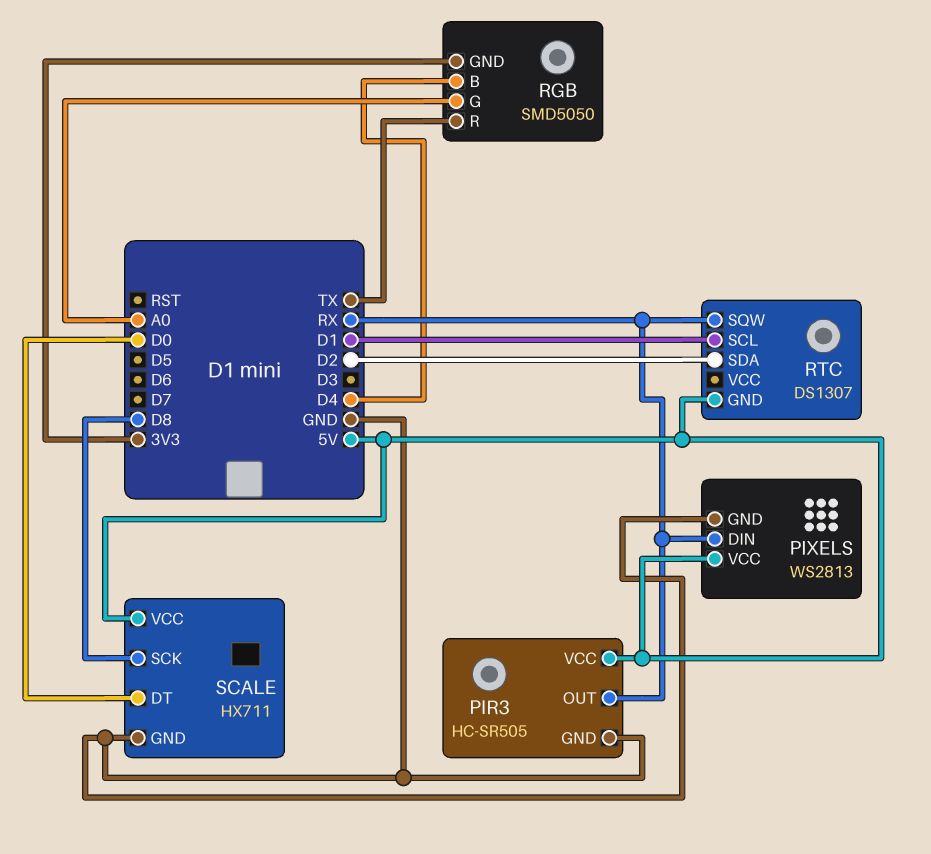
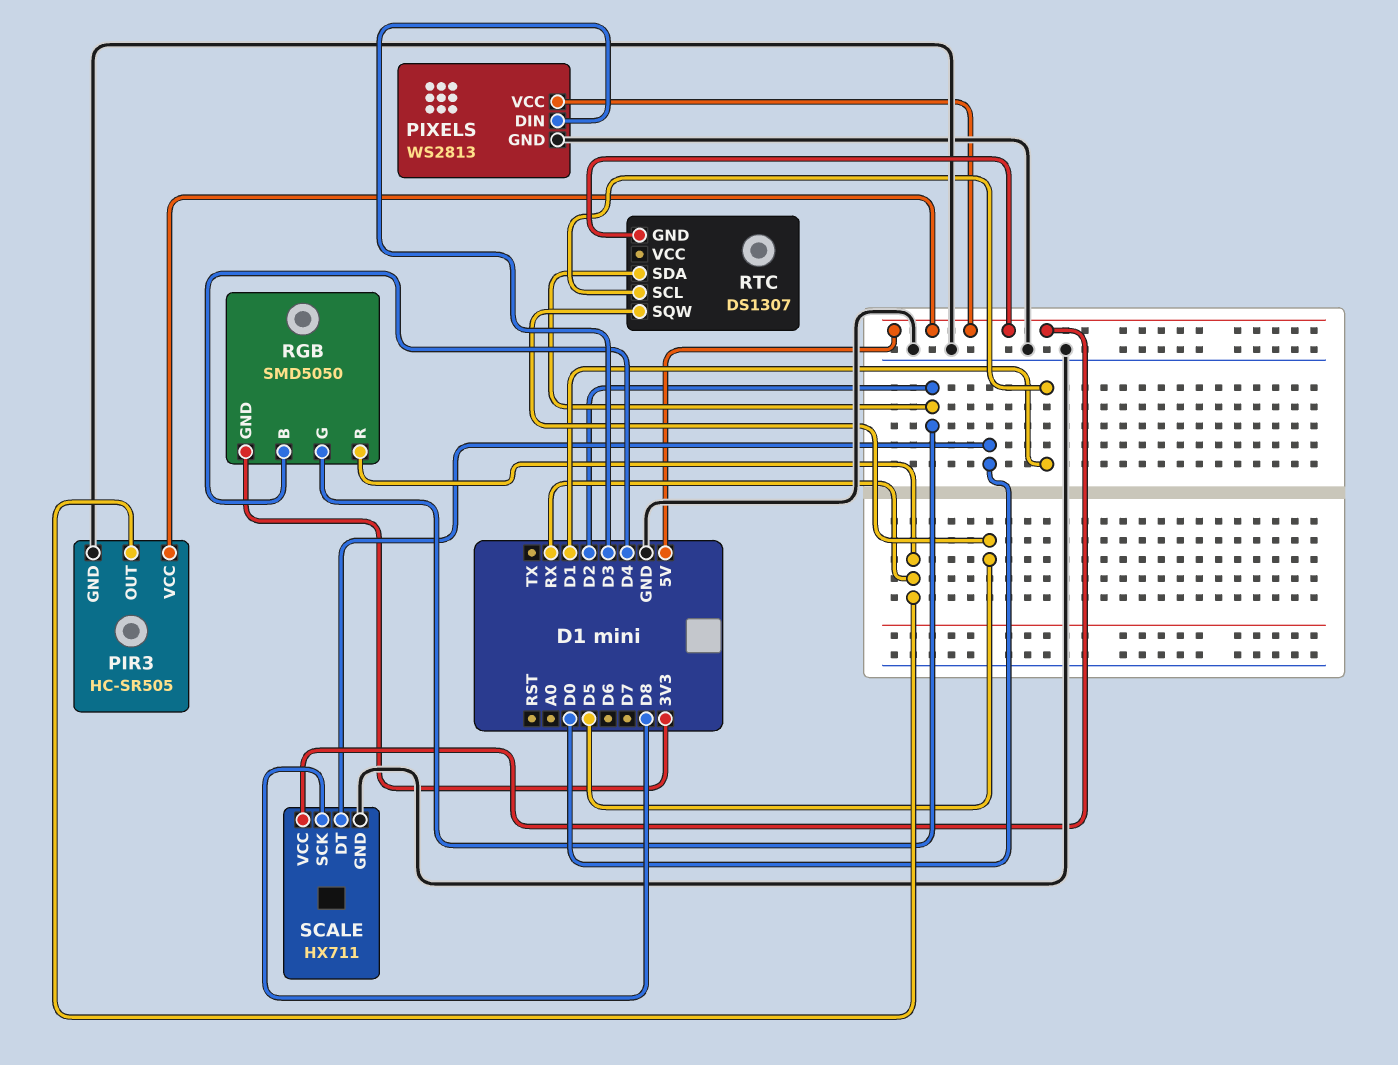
PIXELS pin DIN: RX -> D3
RGB pin G: A0 -> D2
RGB pin R: TX -> RX
RTC pin SQW: RX -> D5

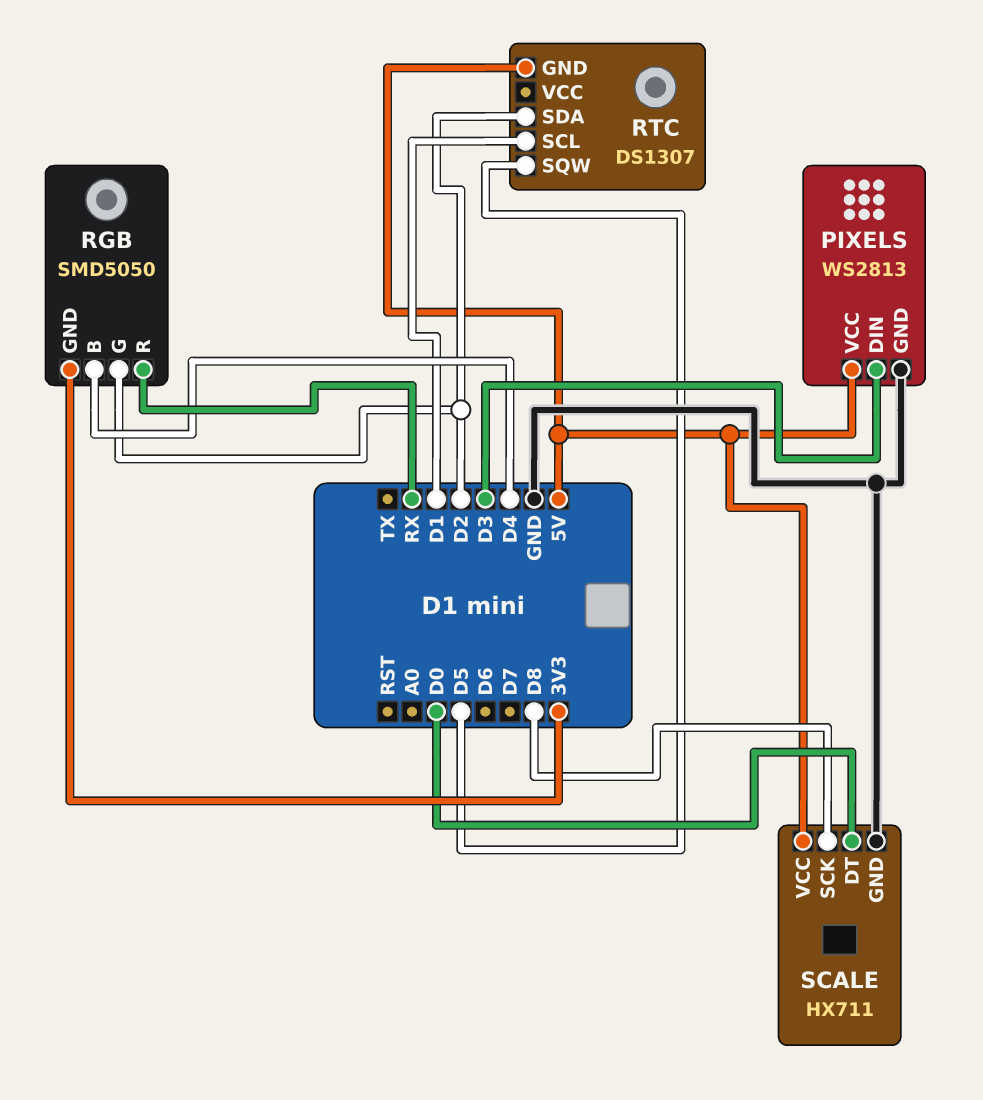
PIR3: HC-SR505 -> none
PIR3 pin GND: GND -> none
PIR3 pin OUT: RX -> none
PIR3 pin VCC: 5V -> none

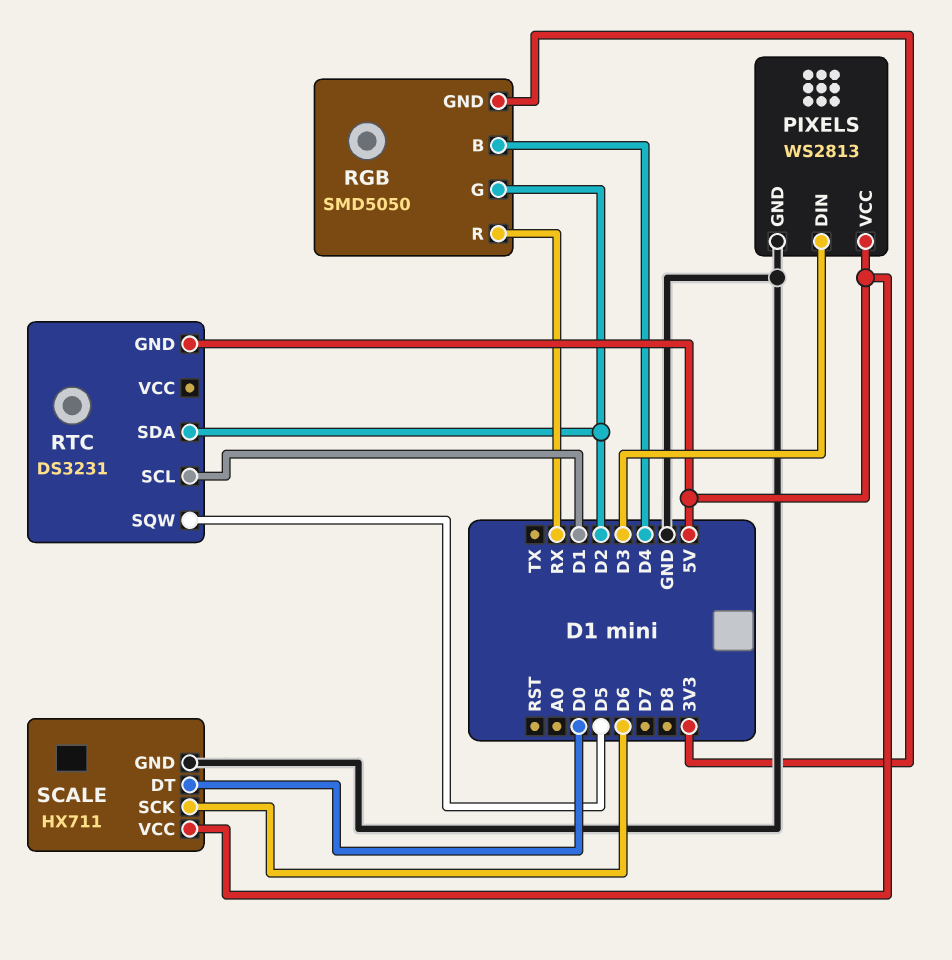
RTC: DS1307 -> DS3231
SCALE pin SCK: D8 -> D6

